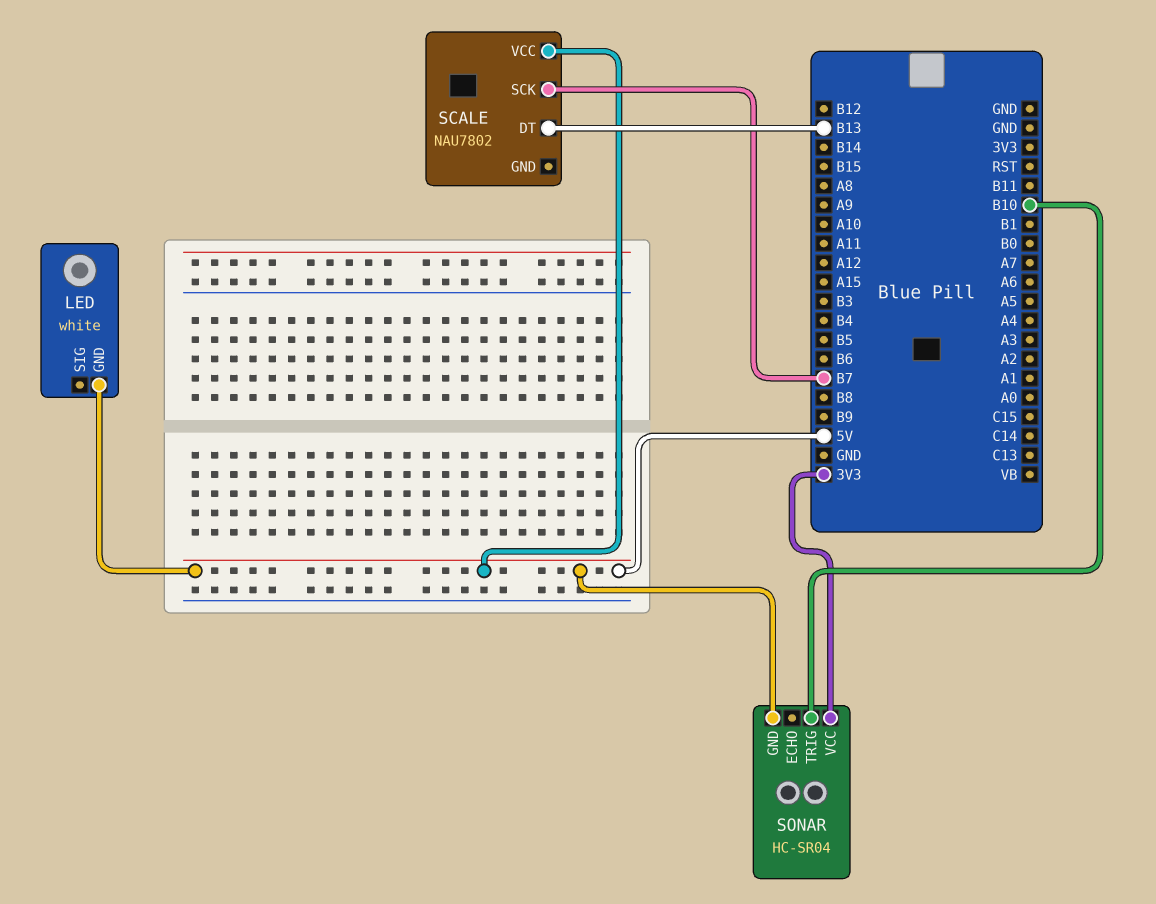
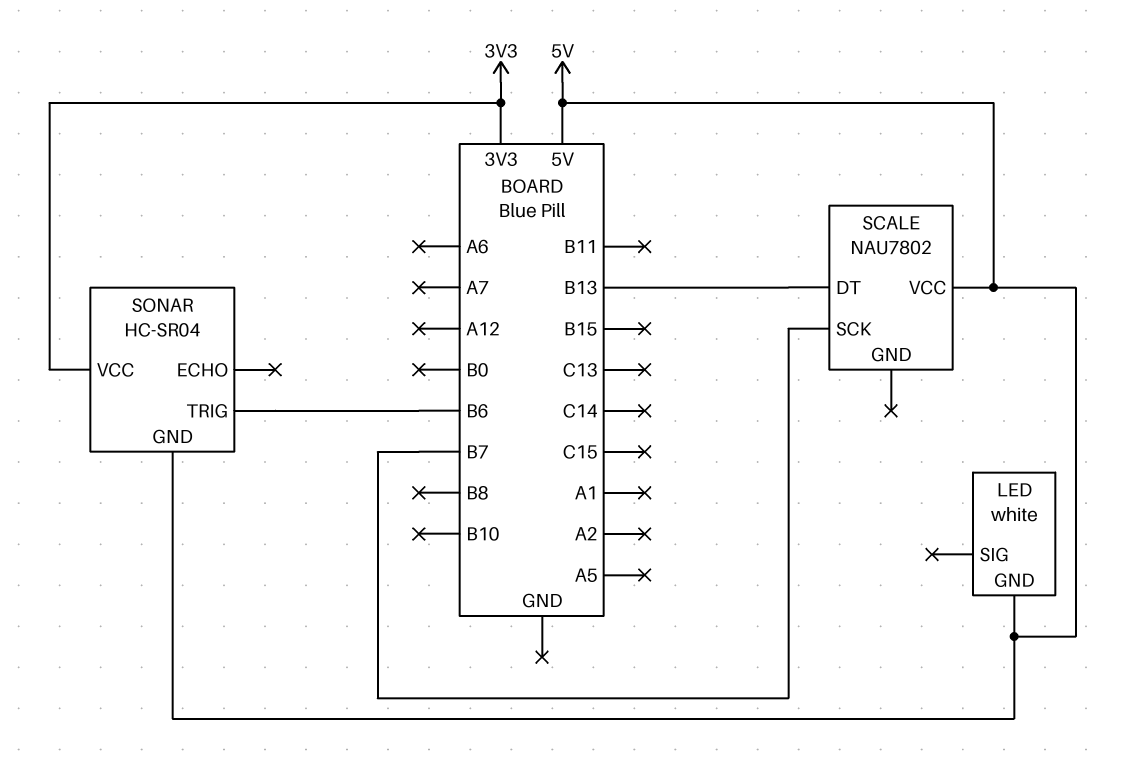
SONAR pin TRIG: B10 -> B6

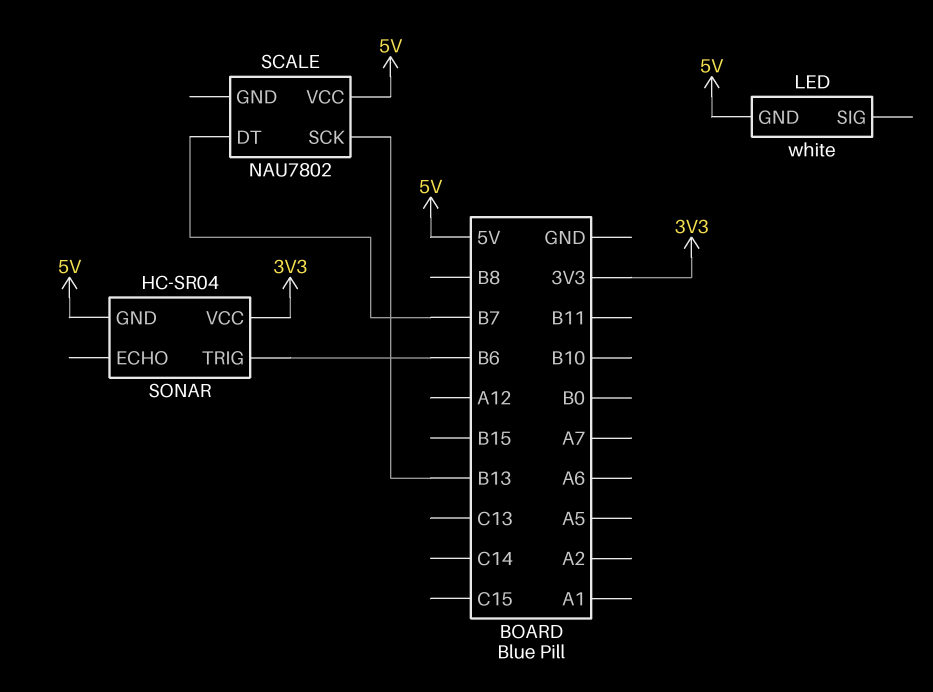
SCALE pin DT: B13 -> B7
SCALE pin SCK: B7 -> B13

